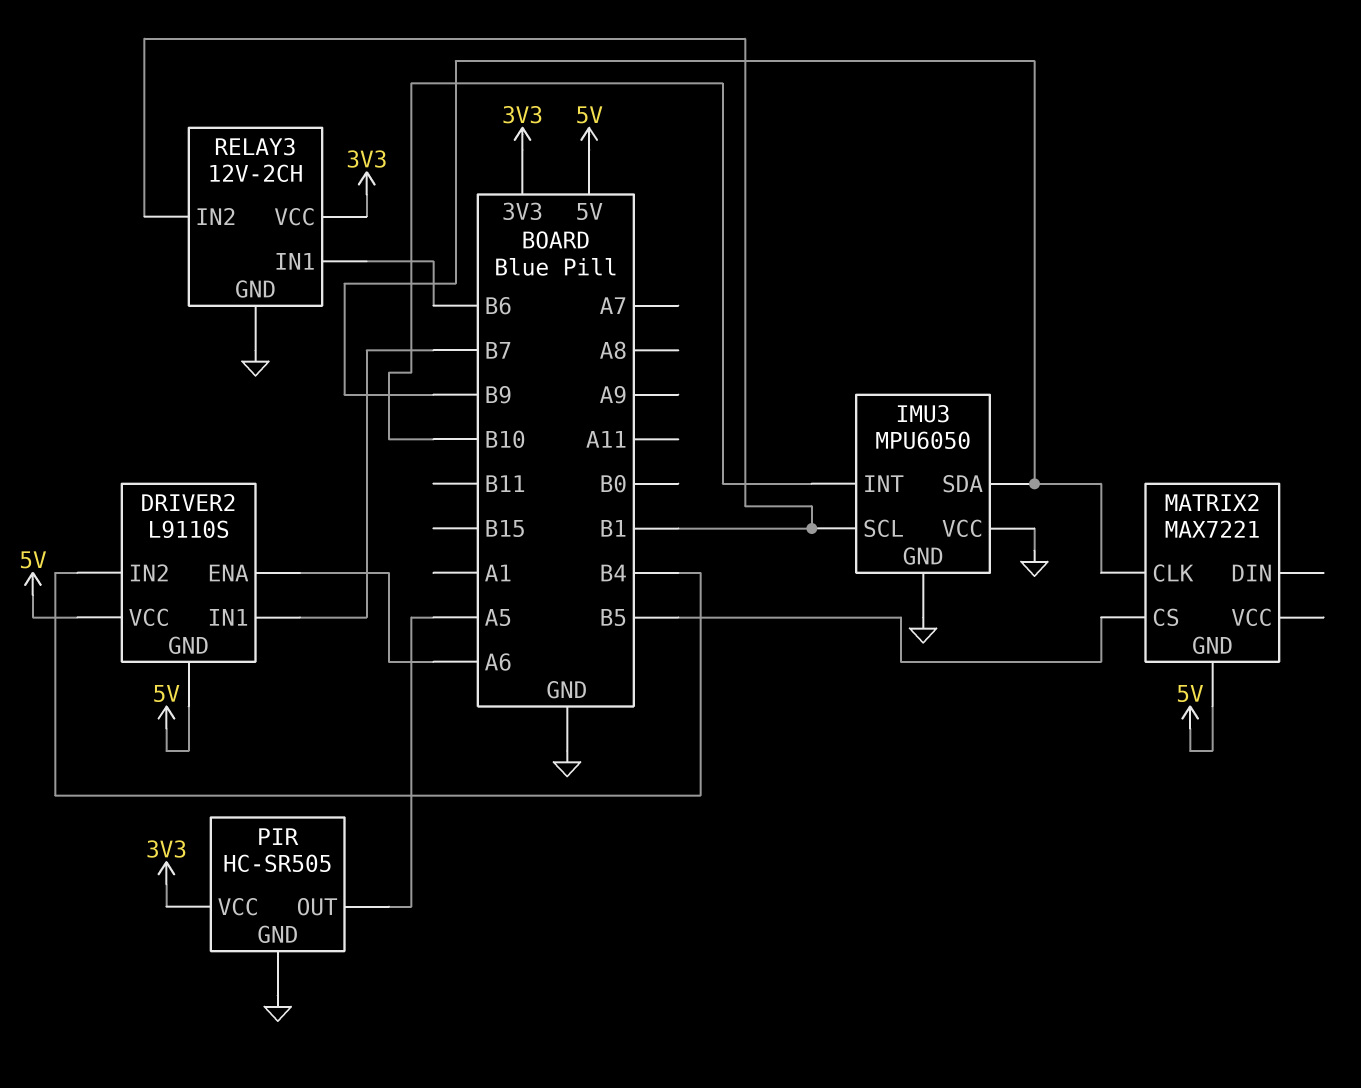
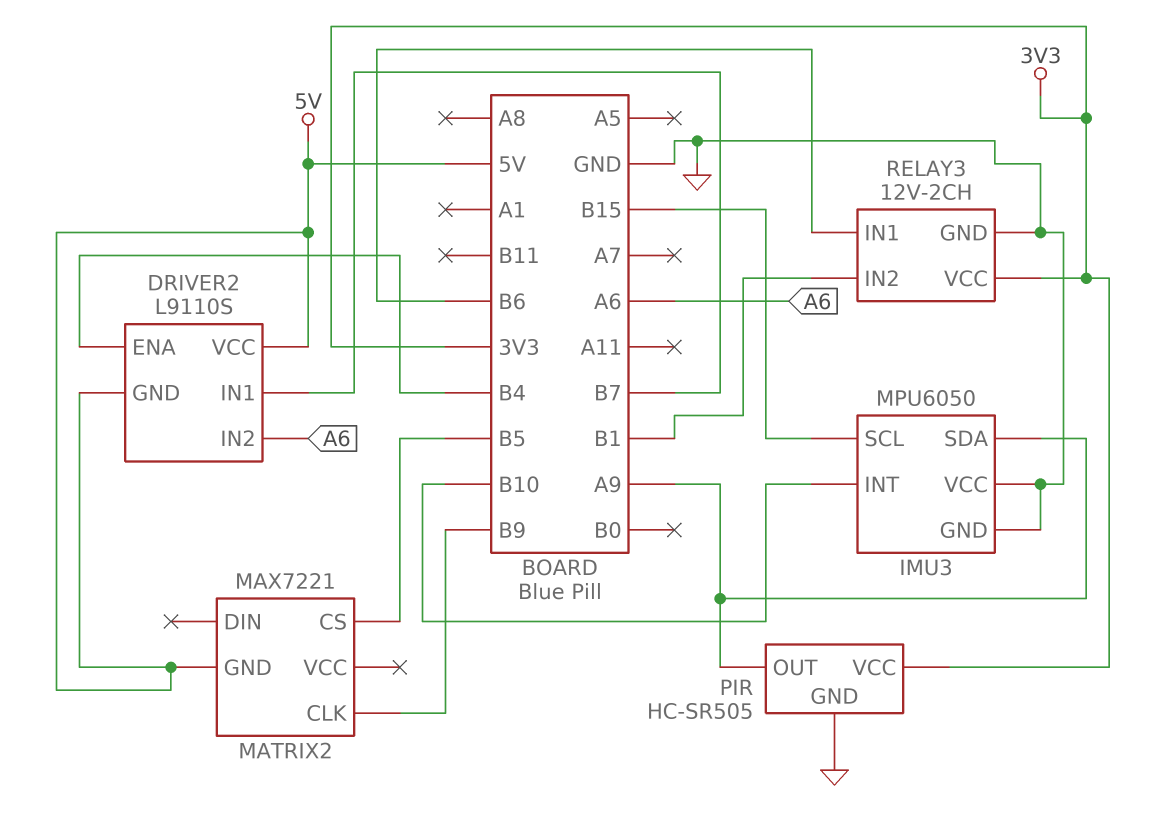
DRIVER2 pin ENA: A6 -> B4
DRIVER2 pin IN2: B4 -> A6
IMU3 pin SCL: B1 -> B15
IMU3 pin SDA: B9 -> A9
PIR pin OUT: A5 -> A9

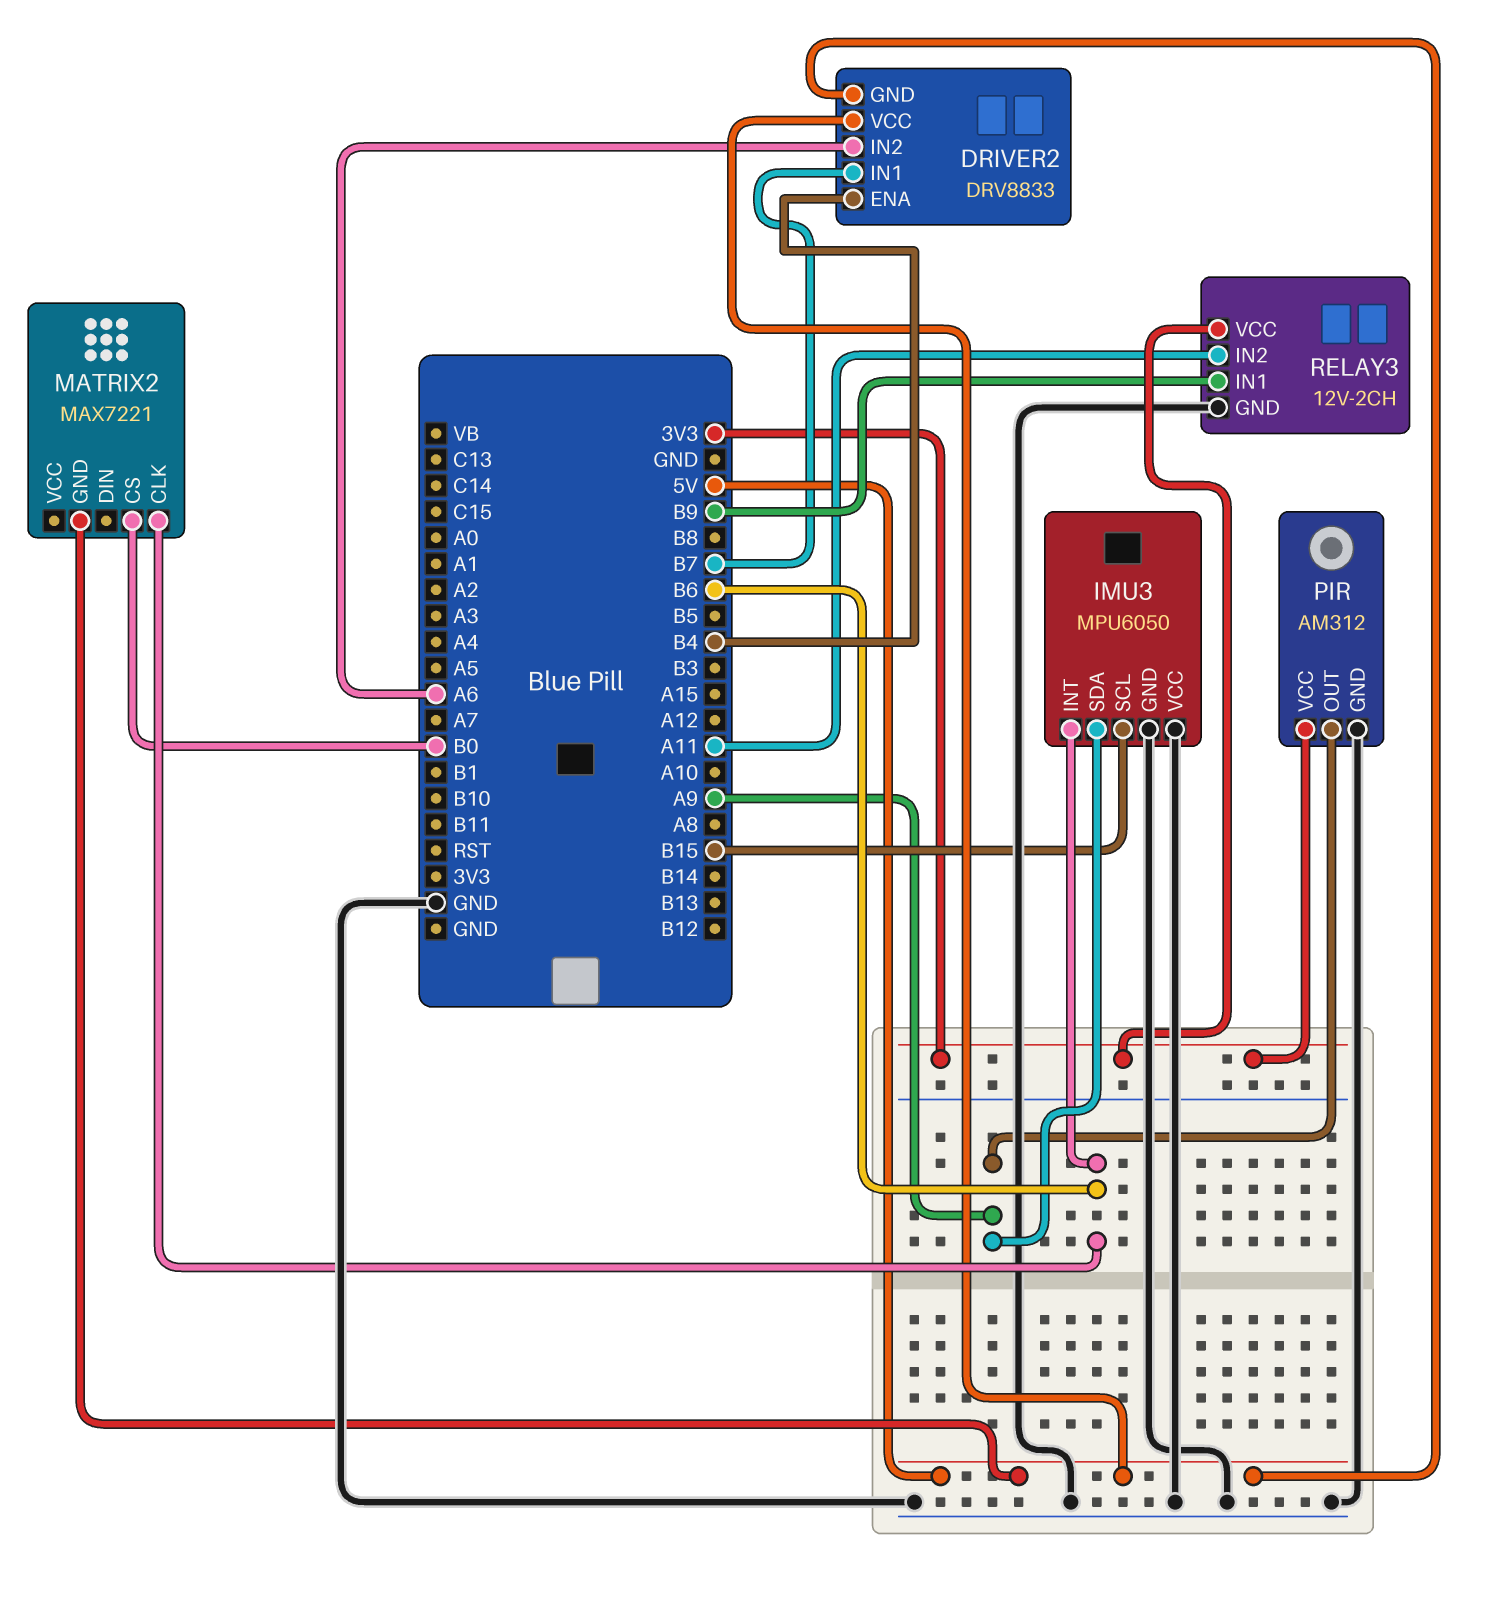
DRIVER2: L9110S -> DRV8833
IMU3 pin INT: B10 -> B6
MATRIX2 pin CLK: B9 -> B6
MATRIX2 pin CS: B5 -> B0
PIR: HC-SR505 -> AM312
RELAY3 pin IN1: B6 -> B9
RELAY3 pin IN2: B1 -> A11

